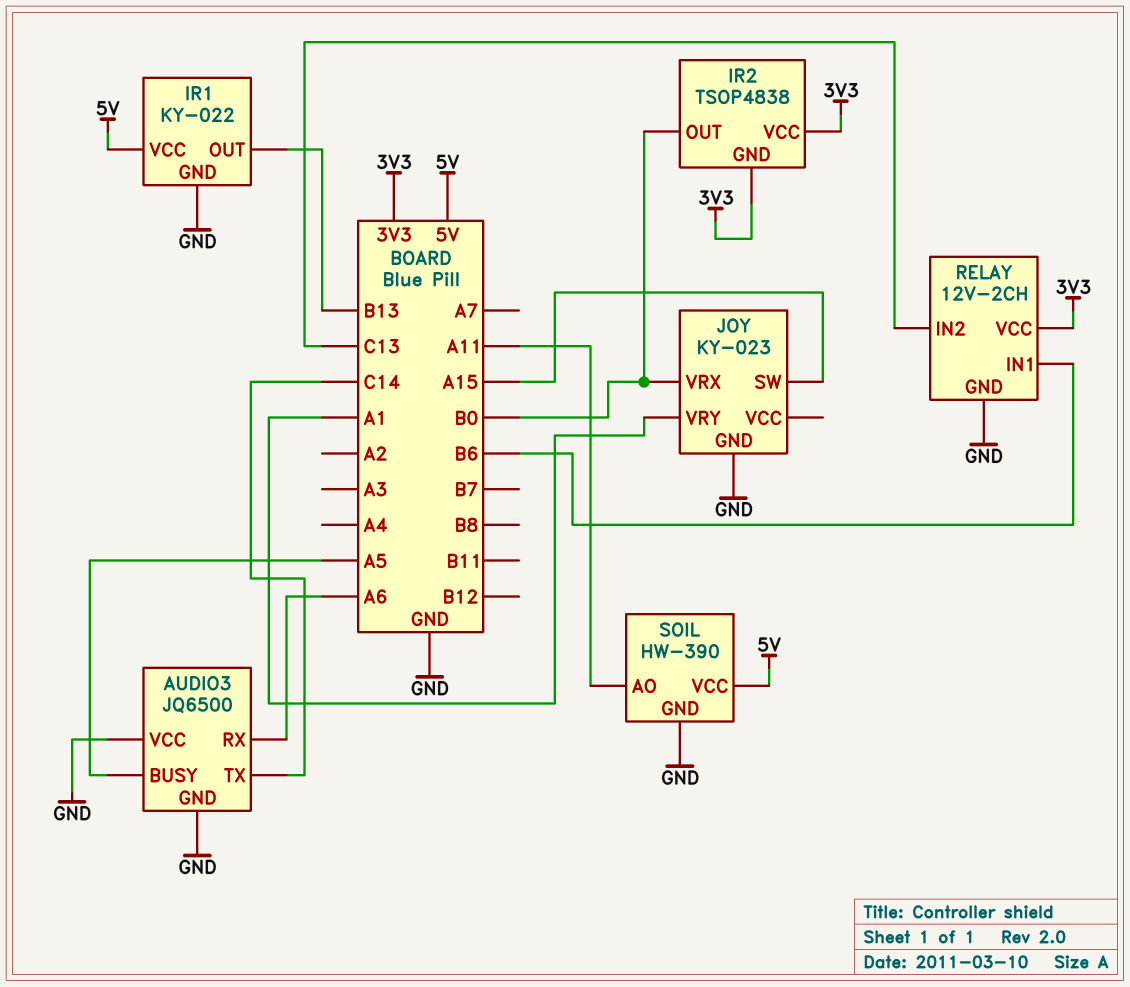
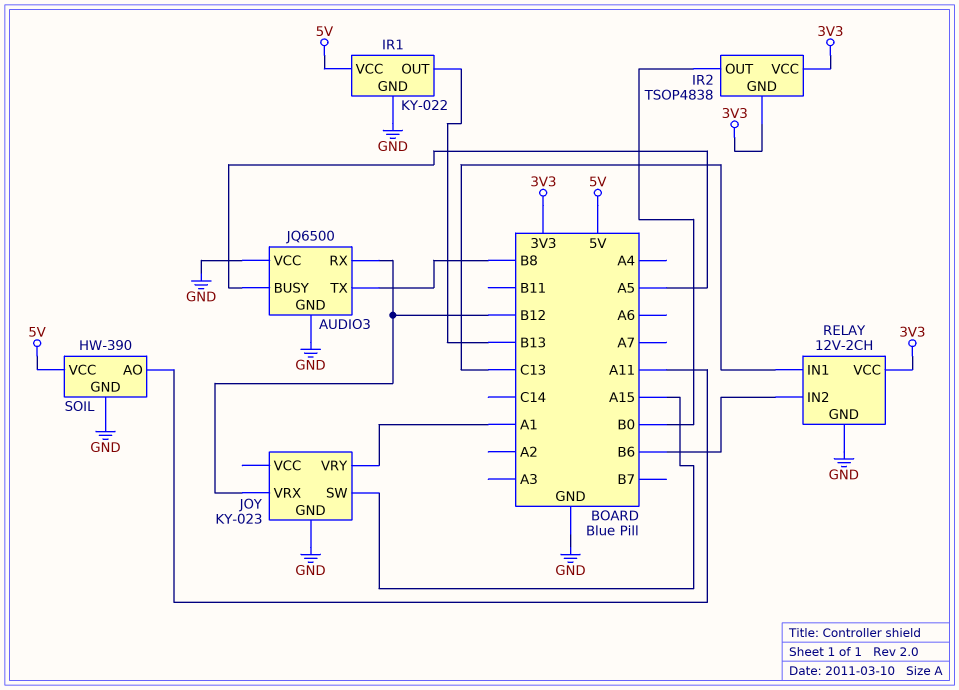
AUDIO3 pin RX: A6 -> B12
AUDIO3 pin TX: C14 -> B8
JOY pin VRX: B0 -> B12
RELAY pin IN1: B6 -> C13
RELAY pin IN2: C13 -> B6

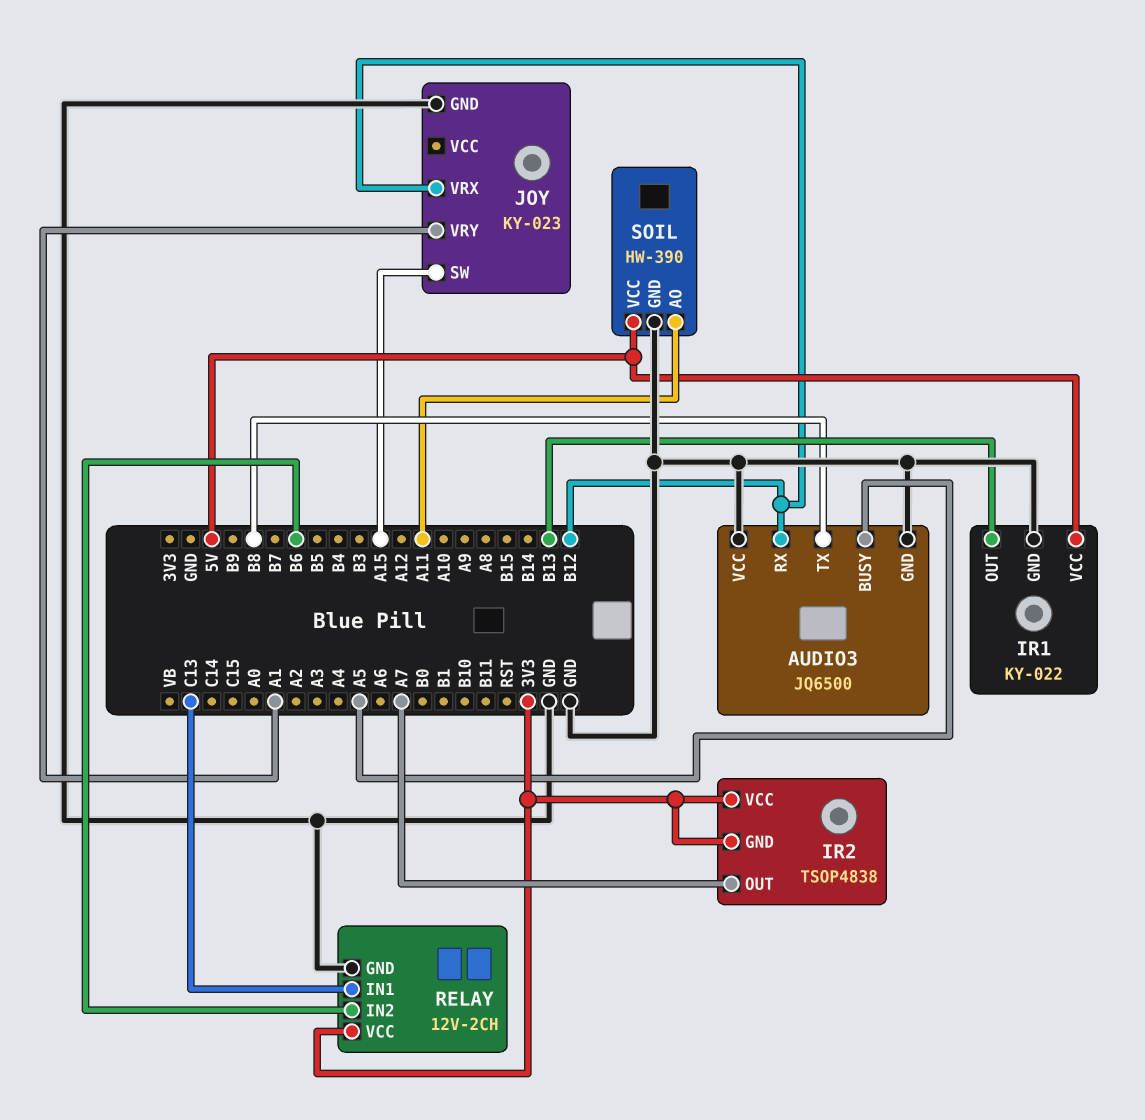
IR2 pin OUT: B0 -> A7

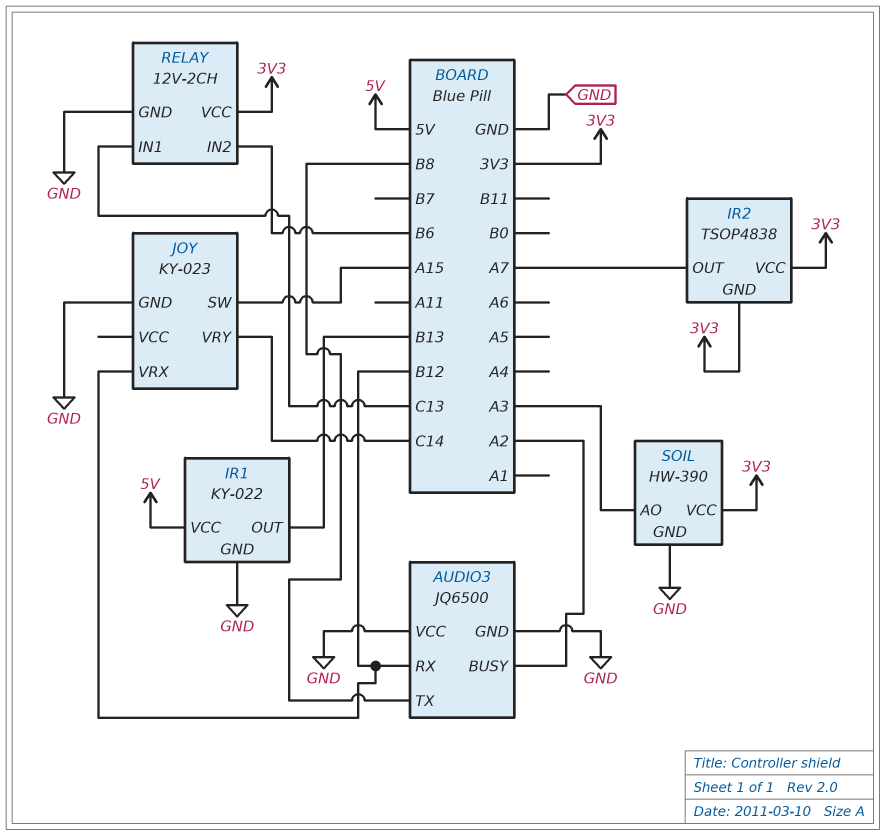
AUDIO3 pin BUSY: A5 -> A2
JOY pin VRY: A1 -> C14
SOIL pin AO: A11 -> A3
SOIL pin VCC: 5V -> 3V3

